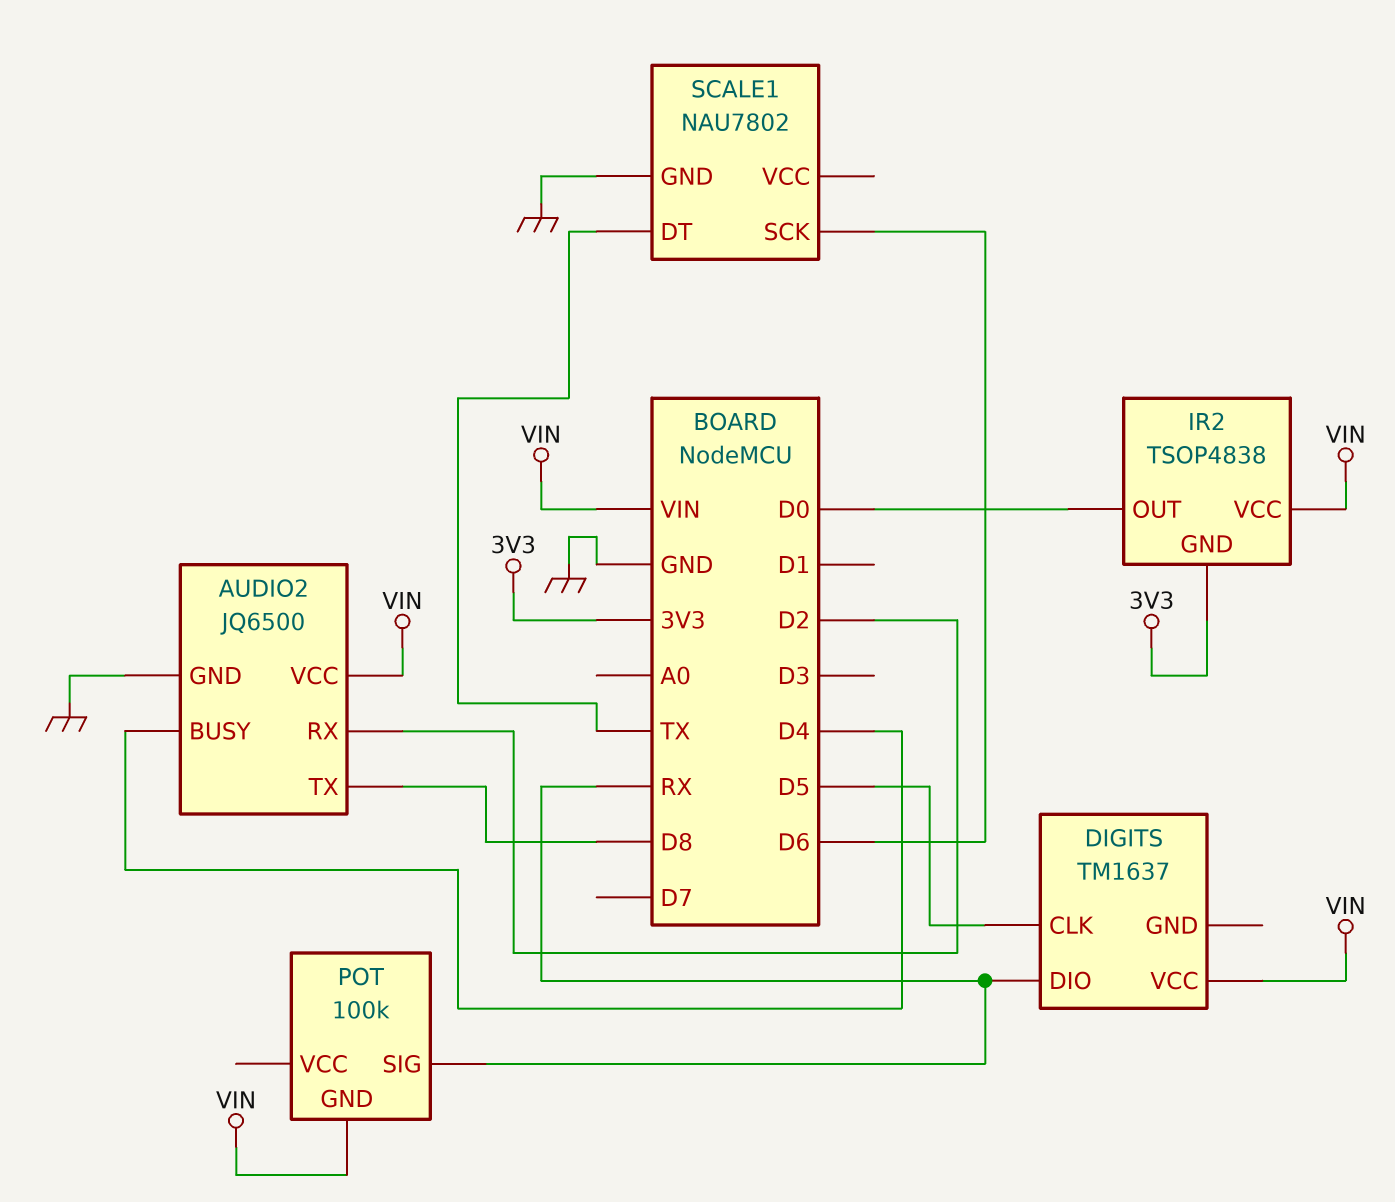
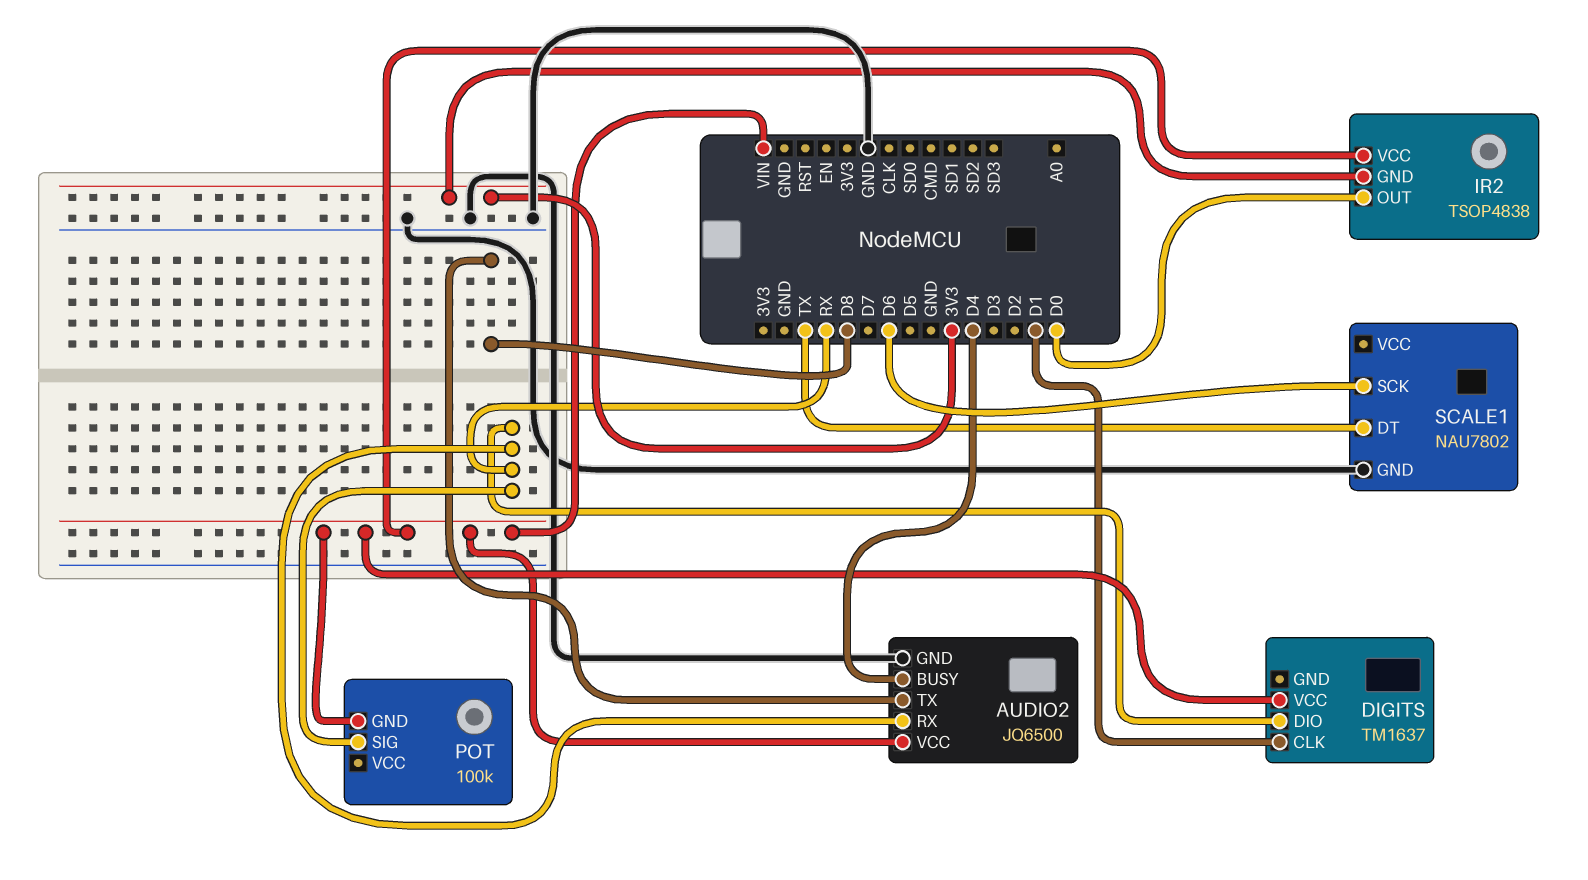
AUDIO2 pin RX: D2 -> RX
DIGITS pin CLK: D5 -> D1

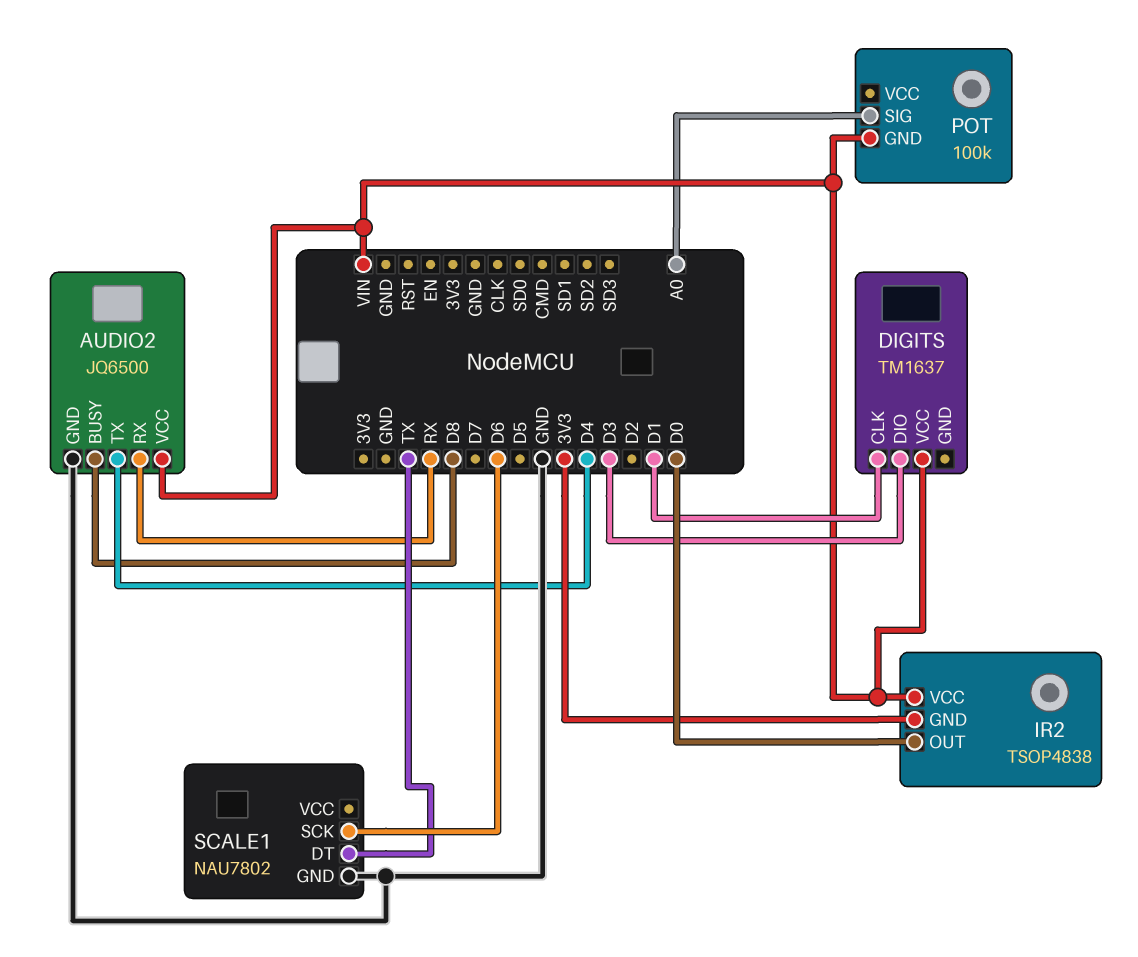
AUDIO2 pin BUSY: D4 -> D8
AUDIO2 pin TX: D8 -> D4
DIGITS pin DIO: RX -> D3
POT pin SIG: RX -> A0

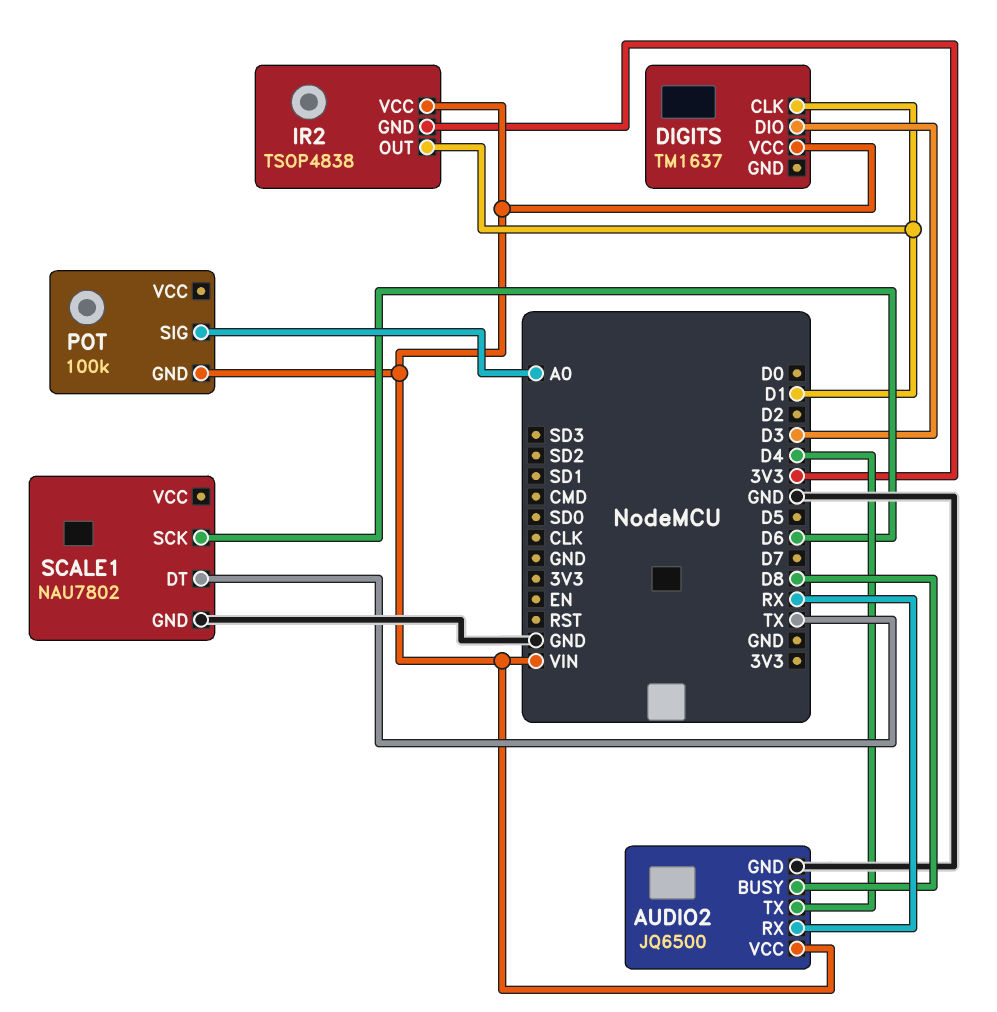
IR2 pin OUT: D0 -> D1

